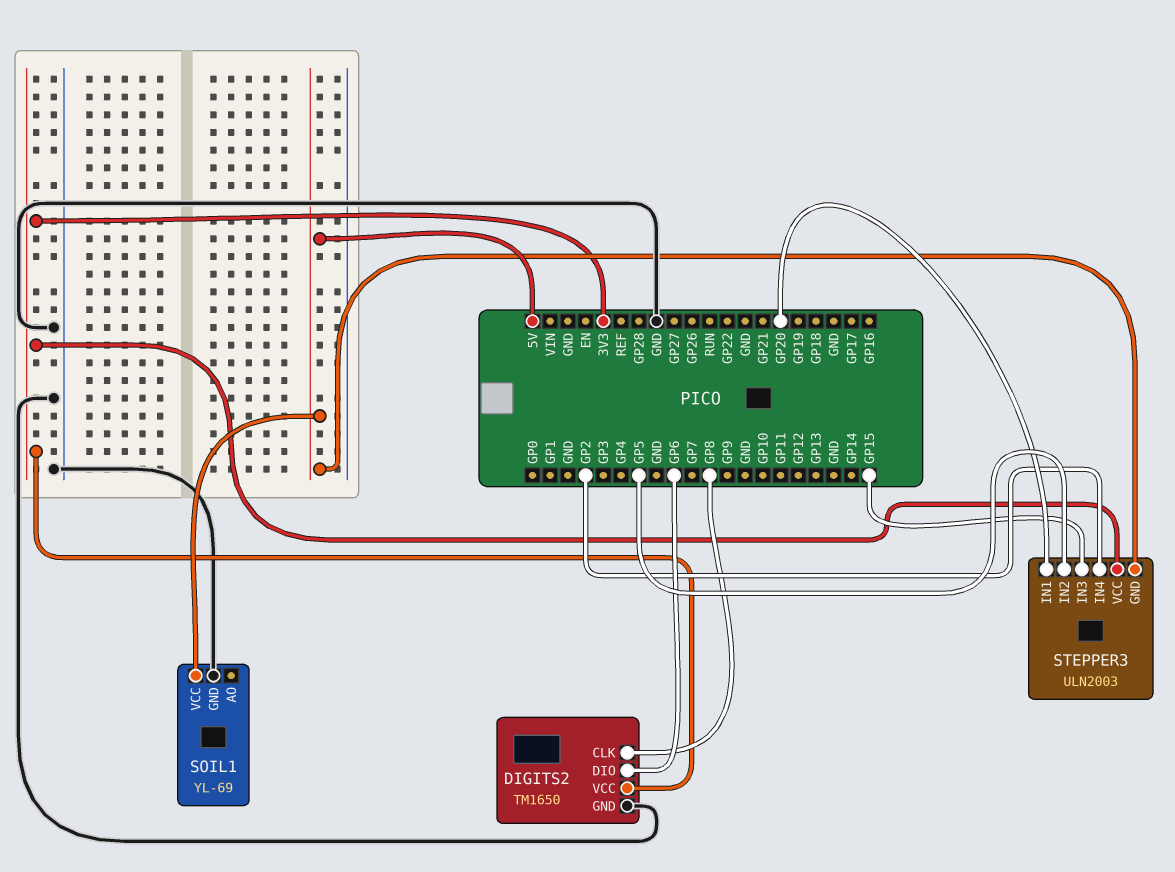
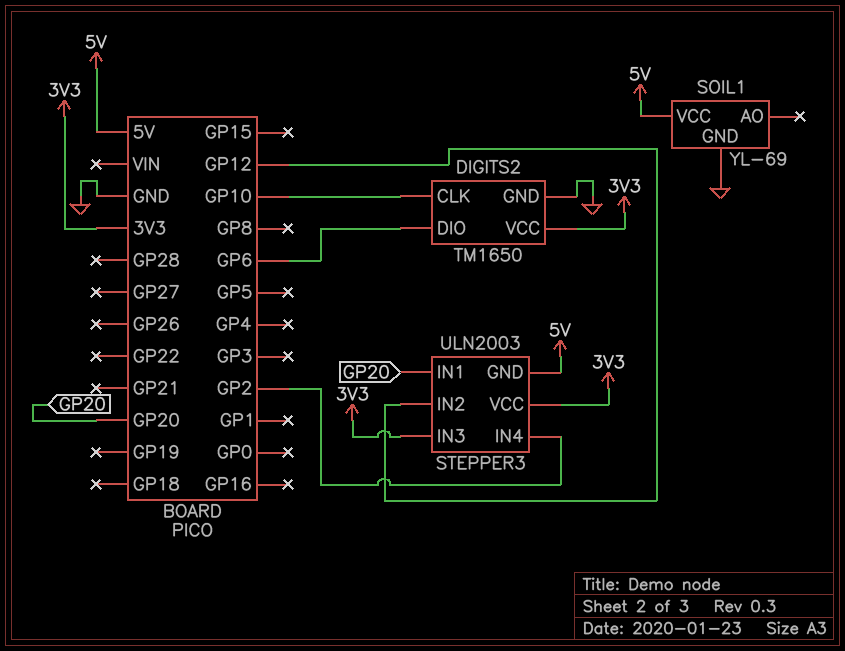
DIGITS2 pin CLK: GP8 -> GP10
STEPPER3 pin IN2: GP5 -> GP12
STEPPER3 pin IN3: GP15 -> 3V3

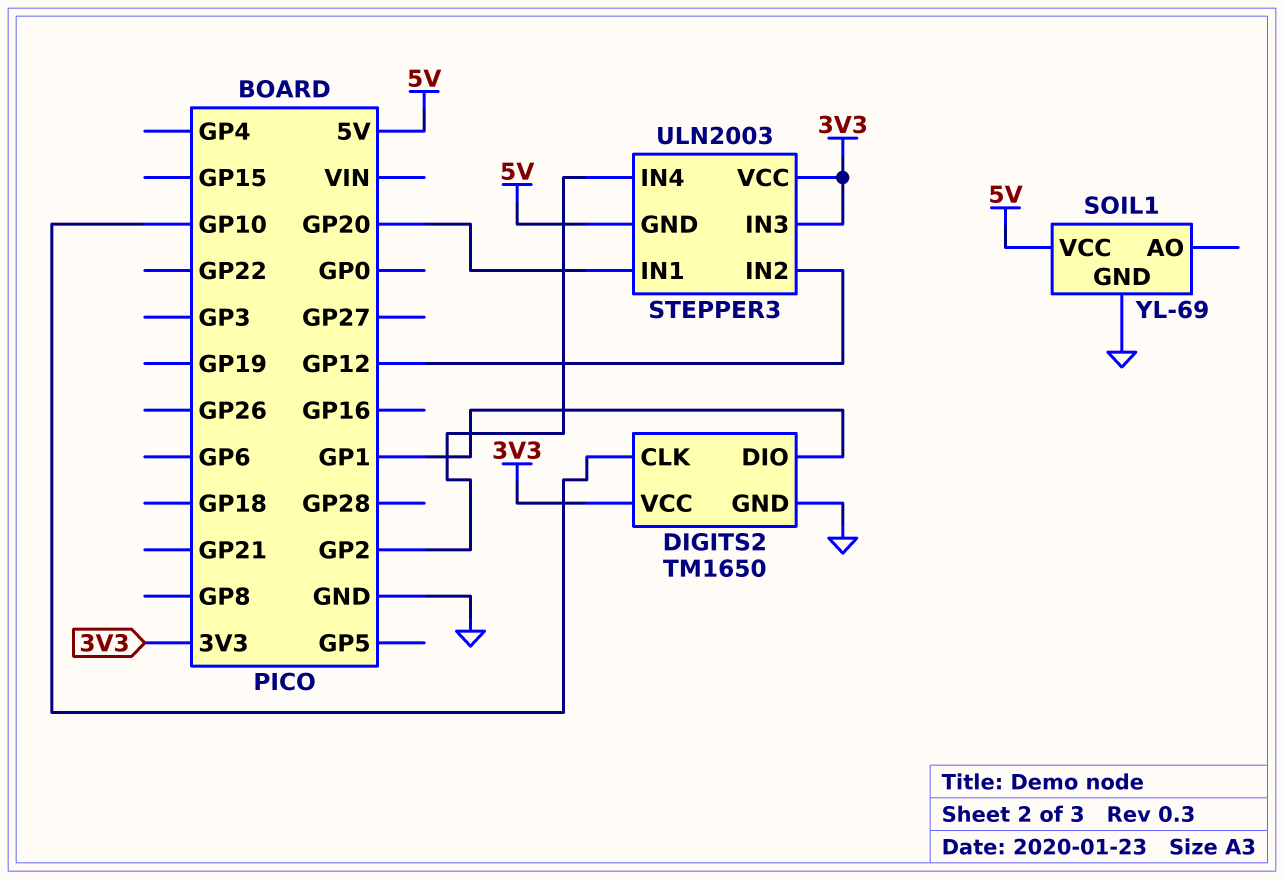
DIGITS2 pin DIO: GP6 -> GP1

